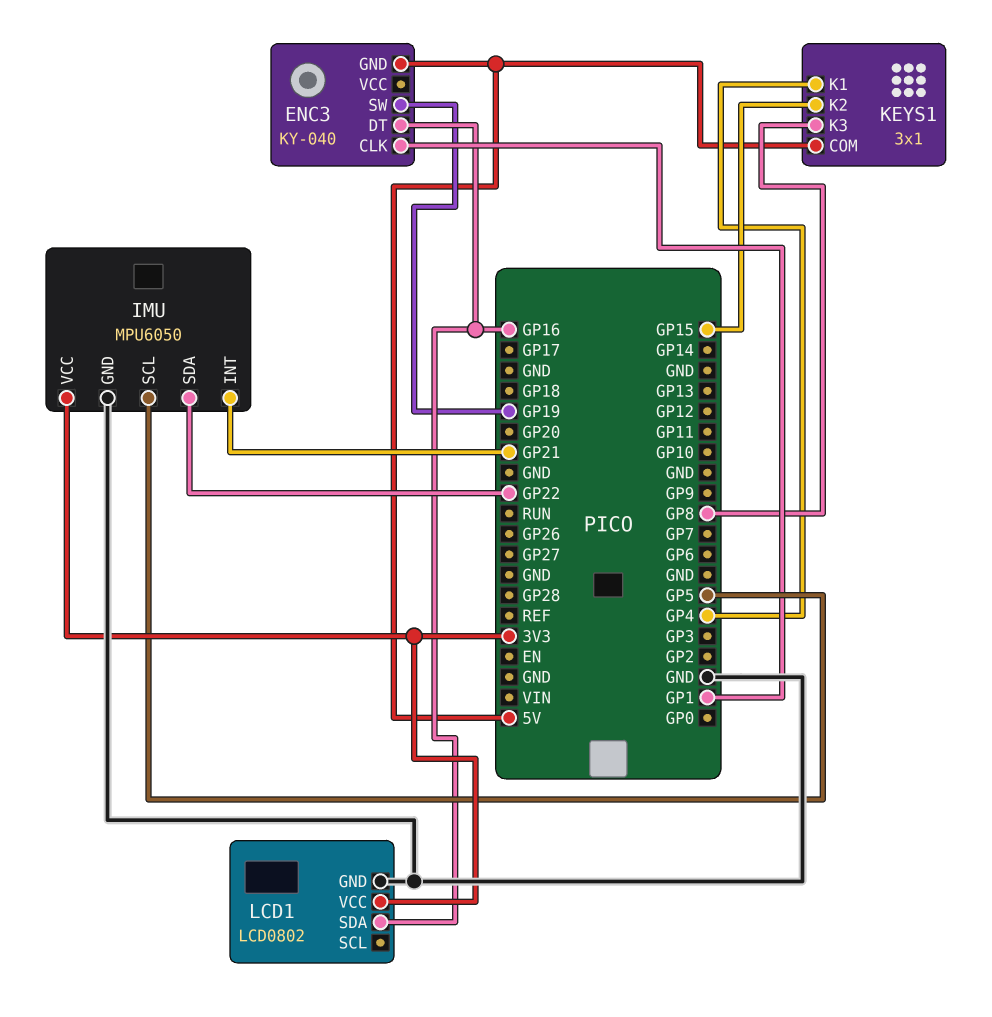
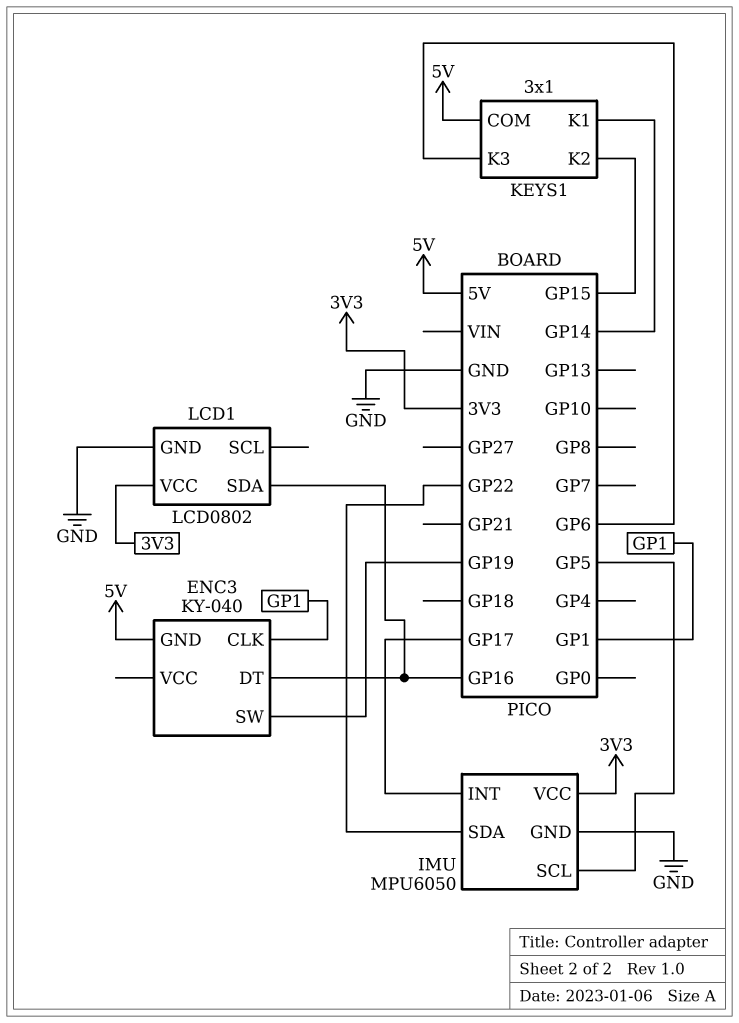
IMU pin INT: GP21 -> GP17
KEYS1 pin K1: GP4 -> GP14
KEYS1 pin K3: GP8 -> GP6

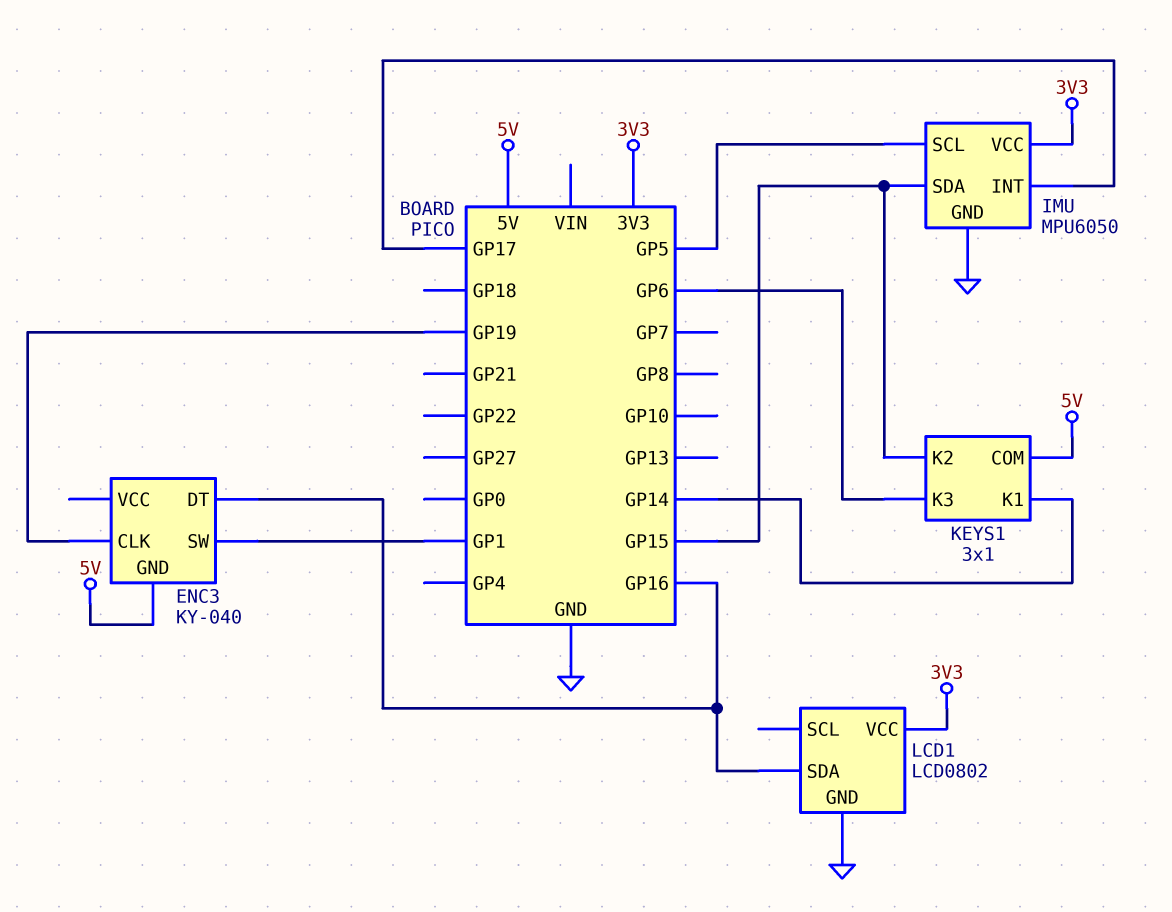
ENC3 pin CLK: GP1 -> GP19
ENC3 pin SW: GP19 -> GP1
IMU pin SDA: GP22 -> GP15

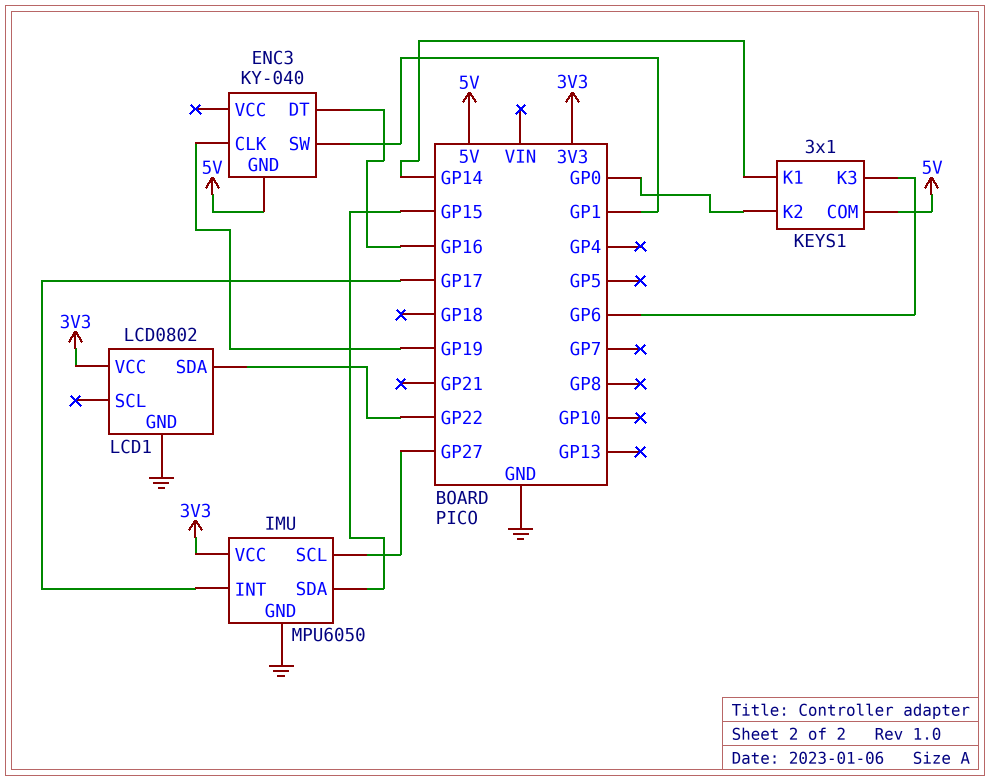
IMU pin SCL: GP5 -> GP27
KEYS1 pin K2: GP15 -> GP0
LCD1 pin SDA: GP16 -> GP22

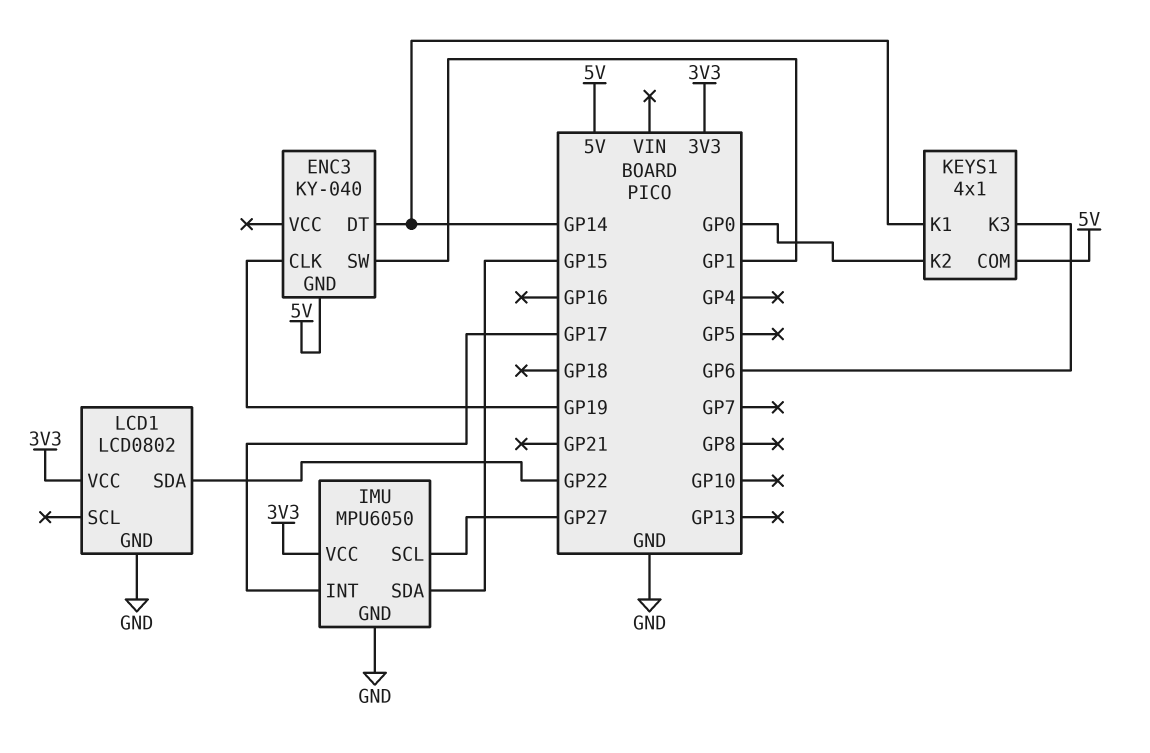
ENC3 pin DT: GP16 -> GP14
KEYS1: 3x1 -> 4x1

